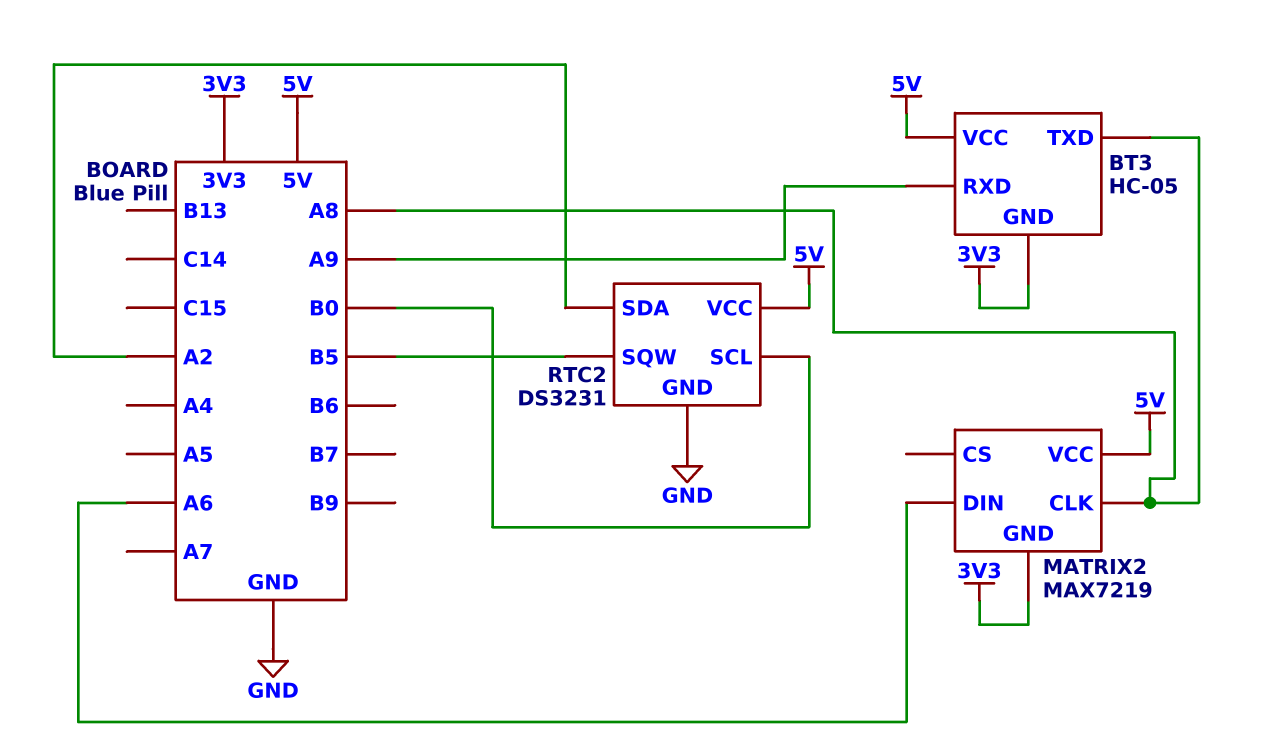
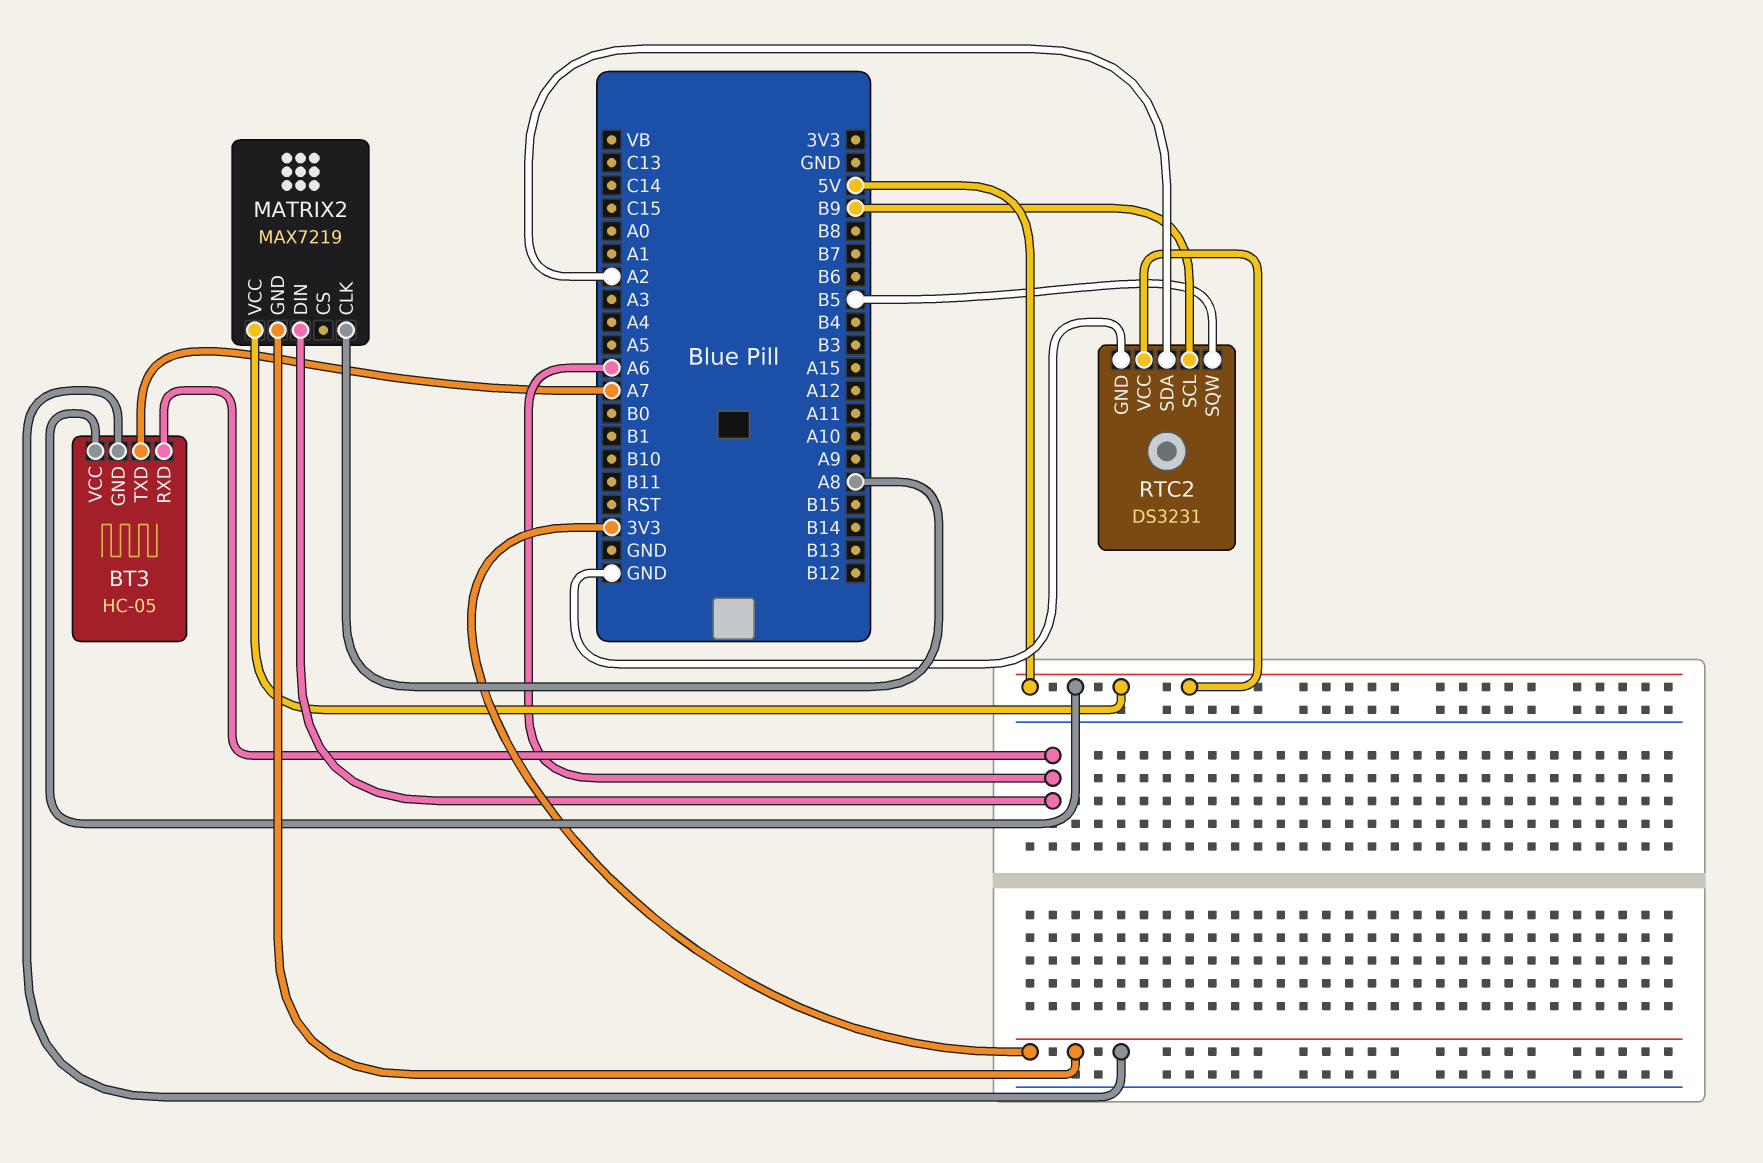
BT3 pin RXD: A9 -> A6
BT3 pin TXD: A8 -> A7
RTC2 pin SCL: B0 -> B9

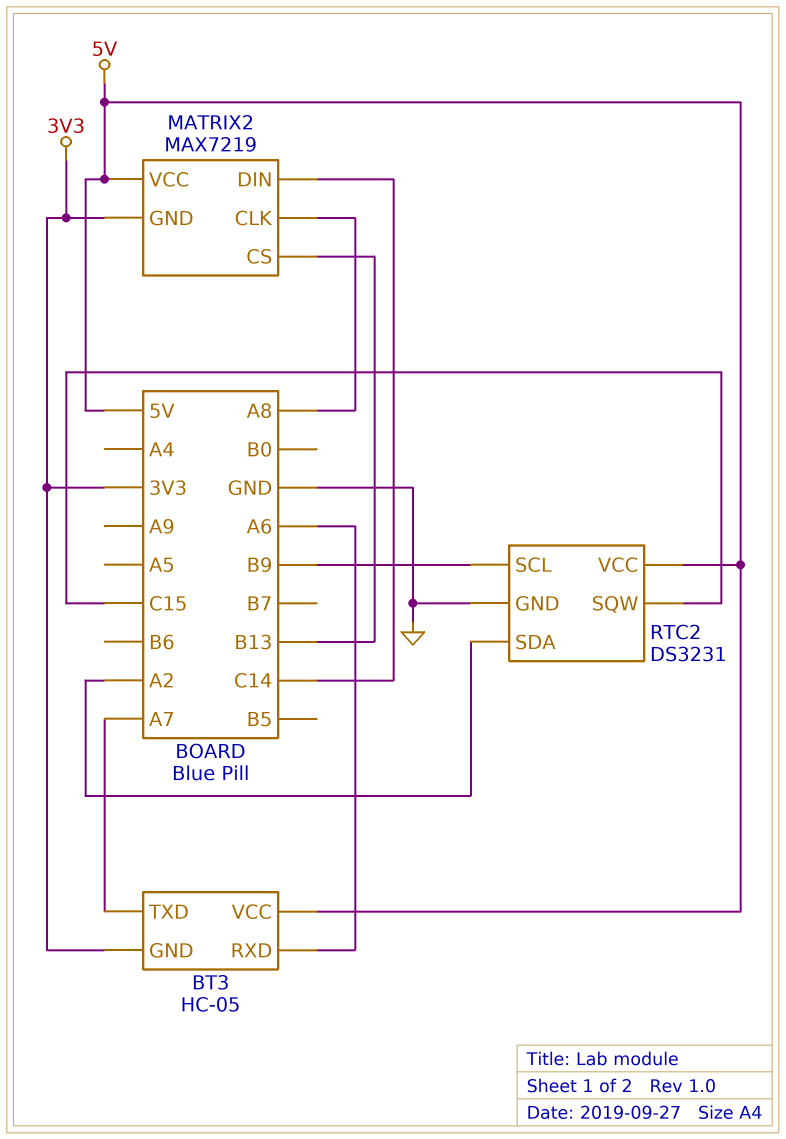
MATRIX2 pin CS: none -> B13
MATRIX2 pin DIN: A6 -> C14
RTC2 pin SQW: B5 -> C15

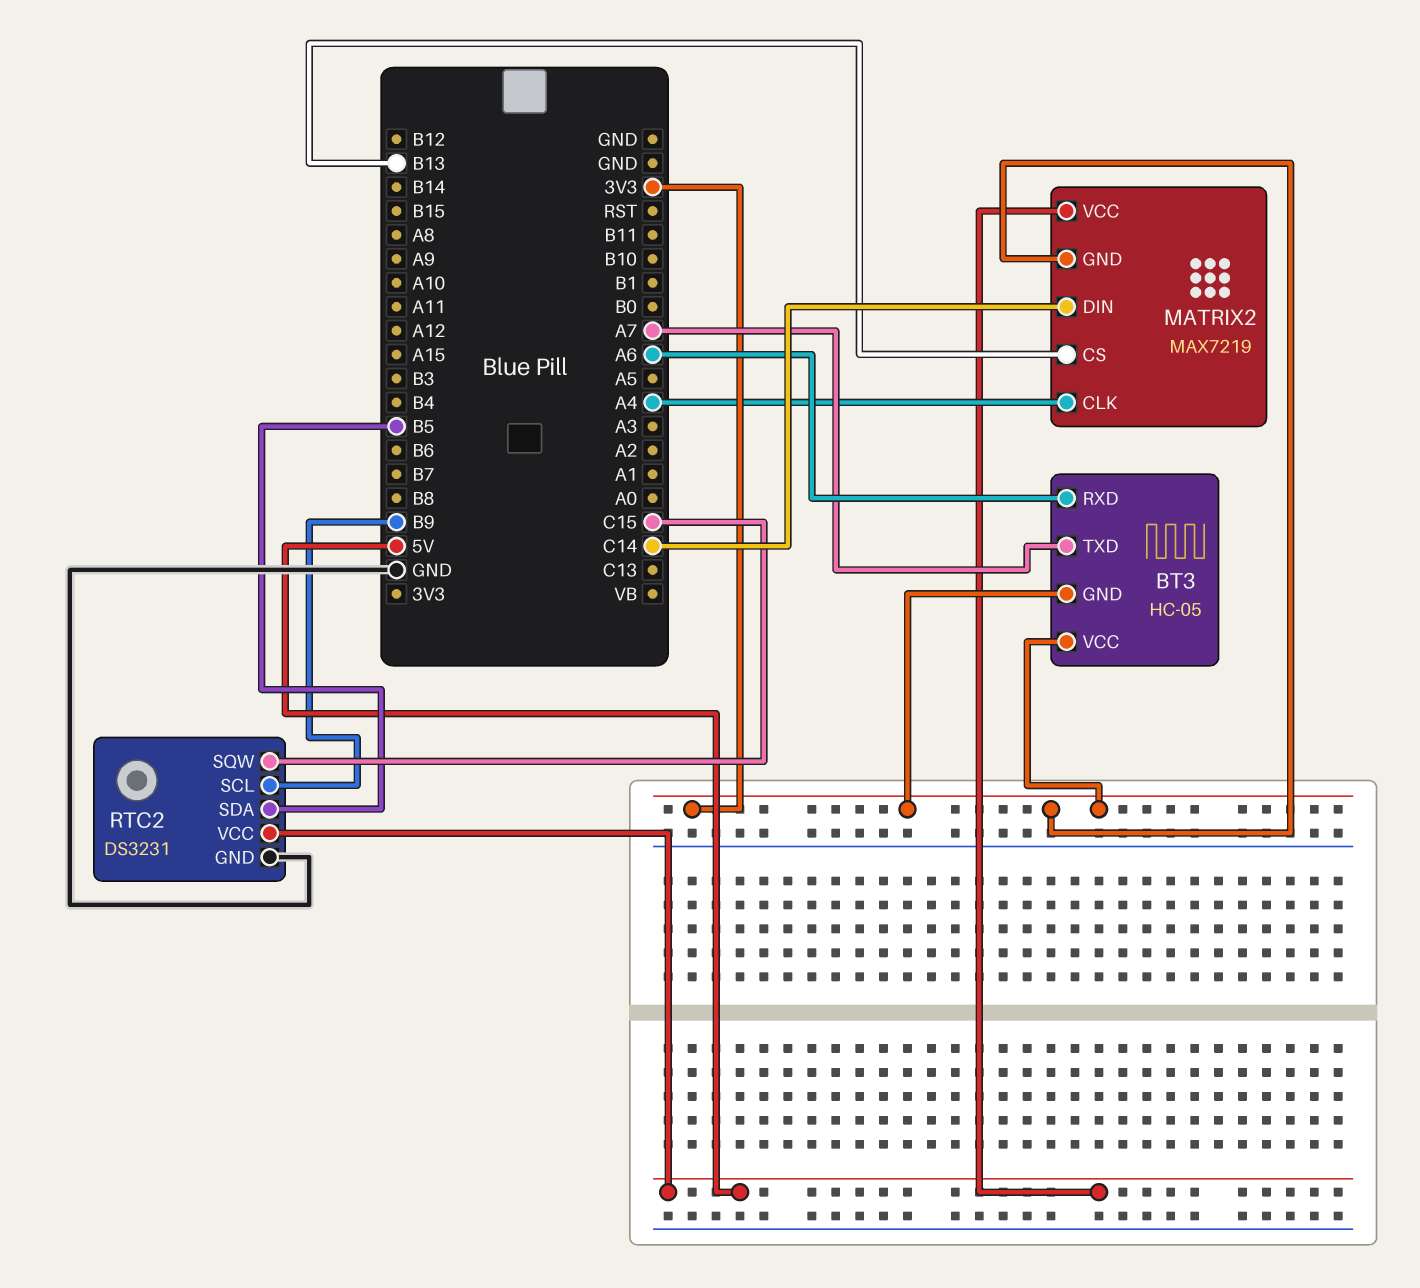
BT3 pin VCC: 5V -> 3V3
MATRIX2 pin CLK: A8 -> A4
RTC2 pin SDA: A2 -> B5

